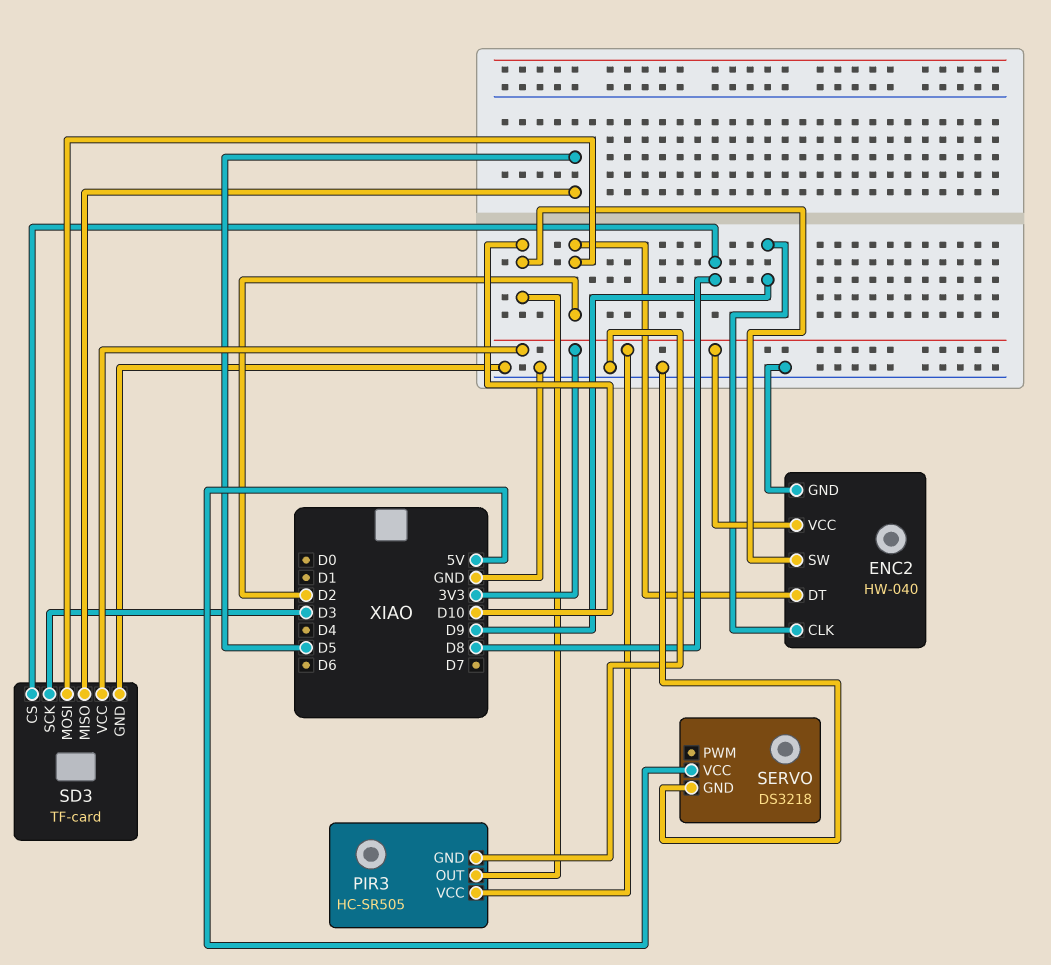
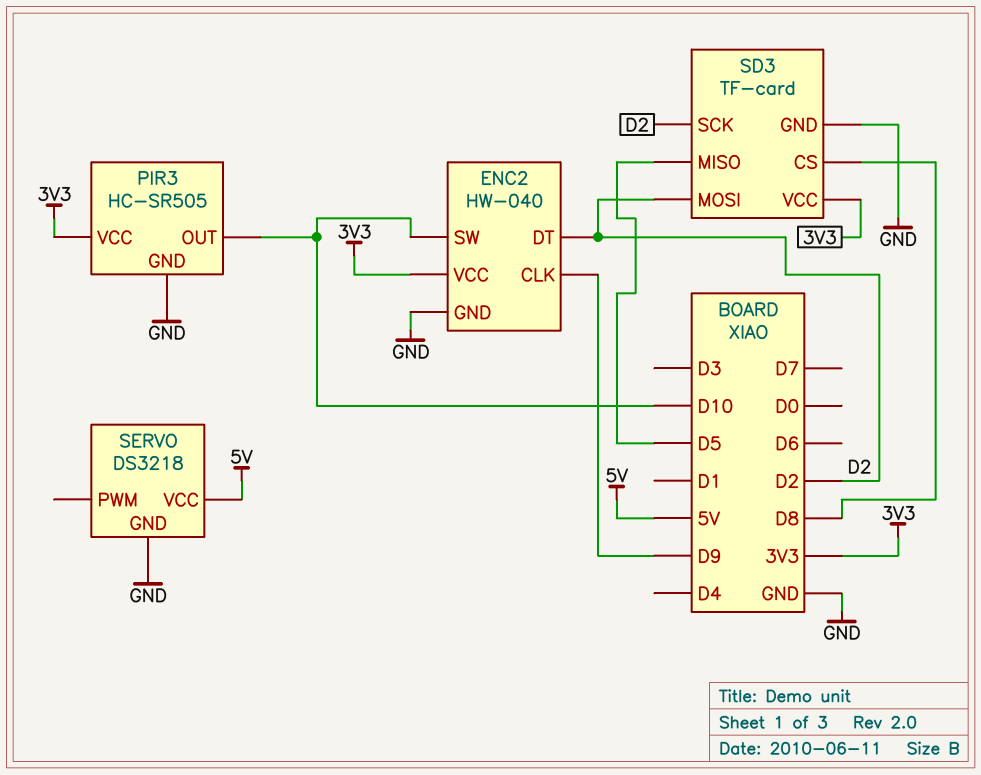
SD3 pin SCK: D3 -> D2

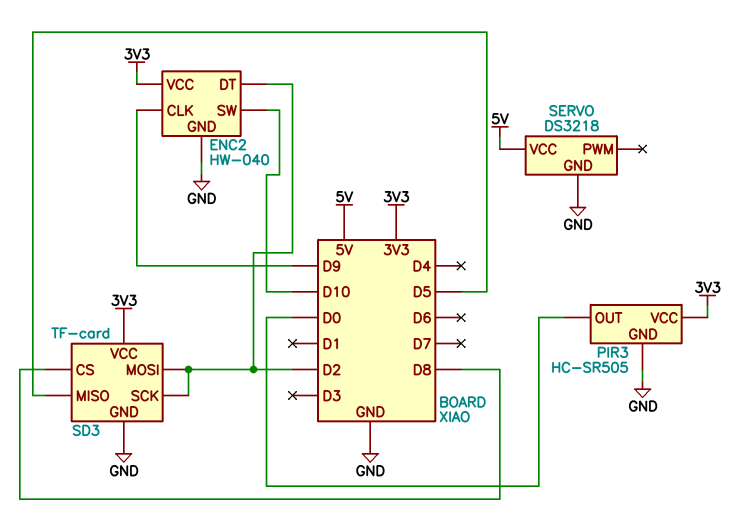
PIR3 pin OUT: D10 -> D0

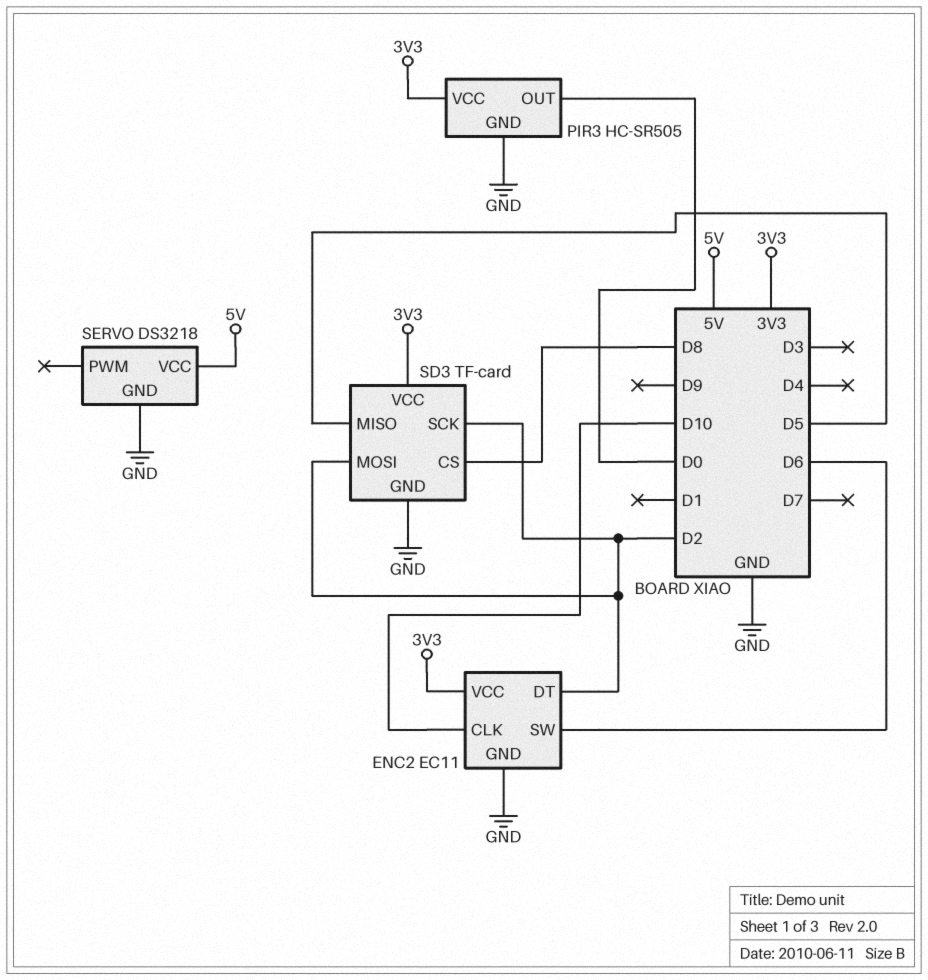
ENC2: HW-040 -> EC11
ENC2 pin CLK: D9 -> D10
ENC2 pin SW: D10 -> D6

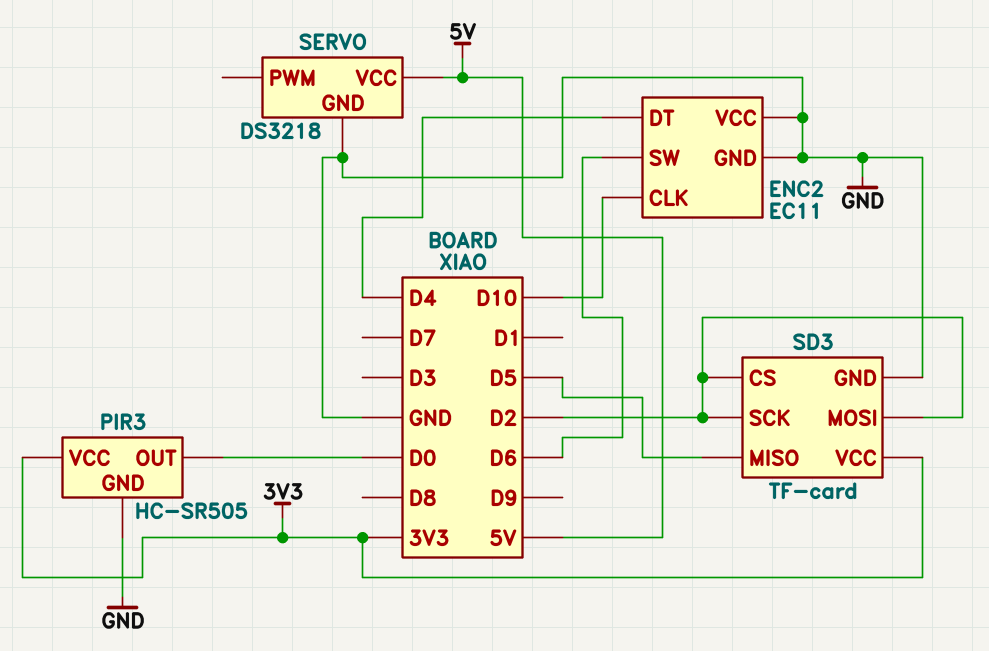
ENC2 pin DT: D2 -> D4
ENC2 pin VCC: 3V3 -> GND
SD3 pin CS: D8 -> D2

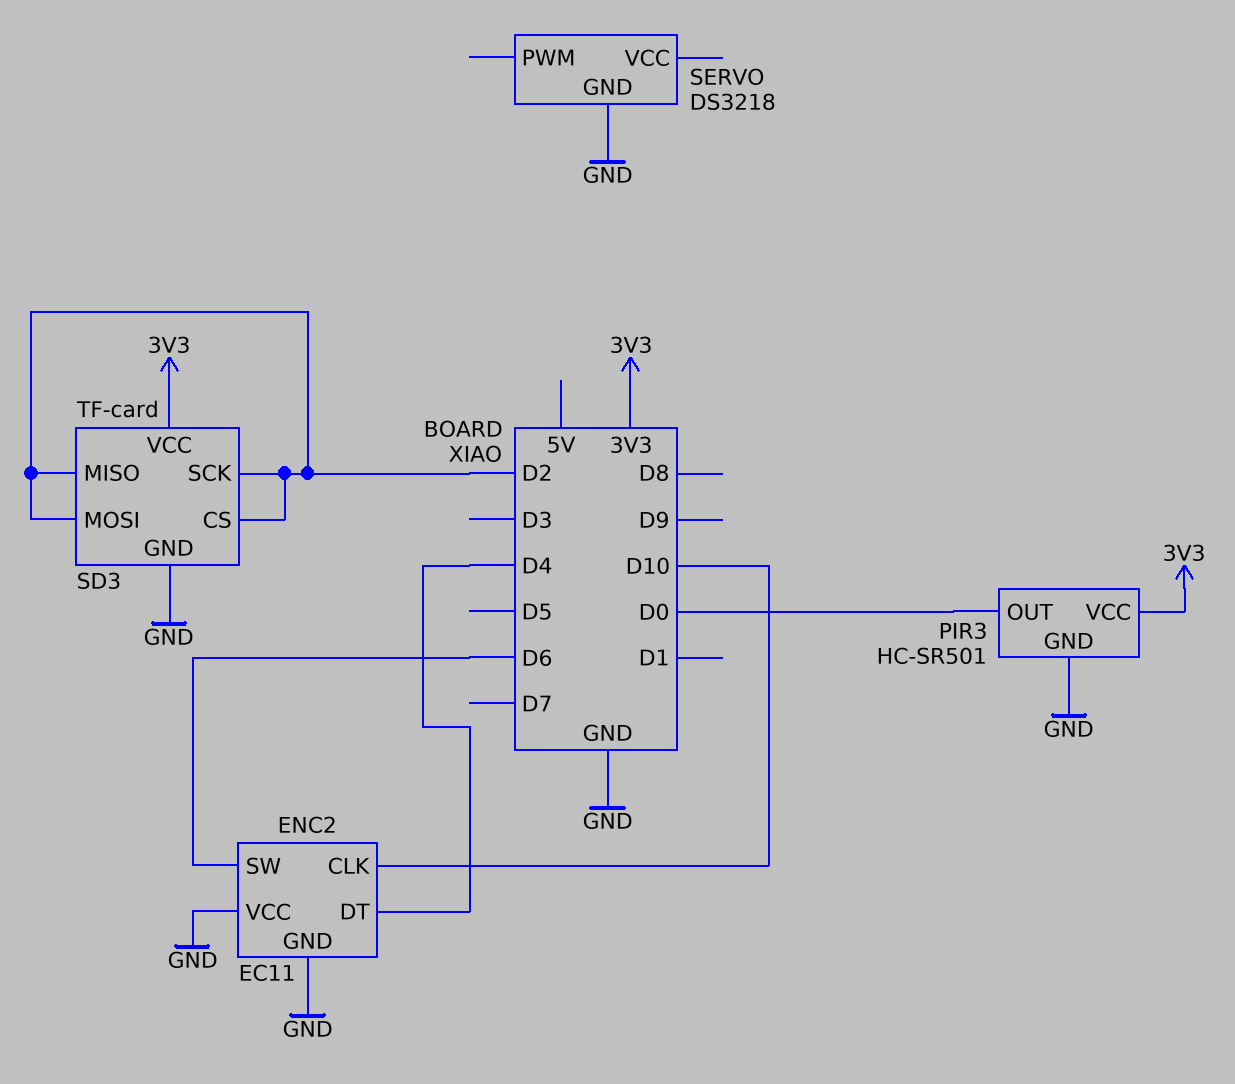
PIR3: HC-SR505 -> HC-SR501
SD3 pin MISO: D5 -> D2
SERVO pin VCC: 5V -> none

